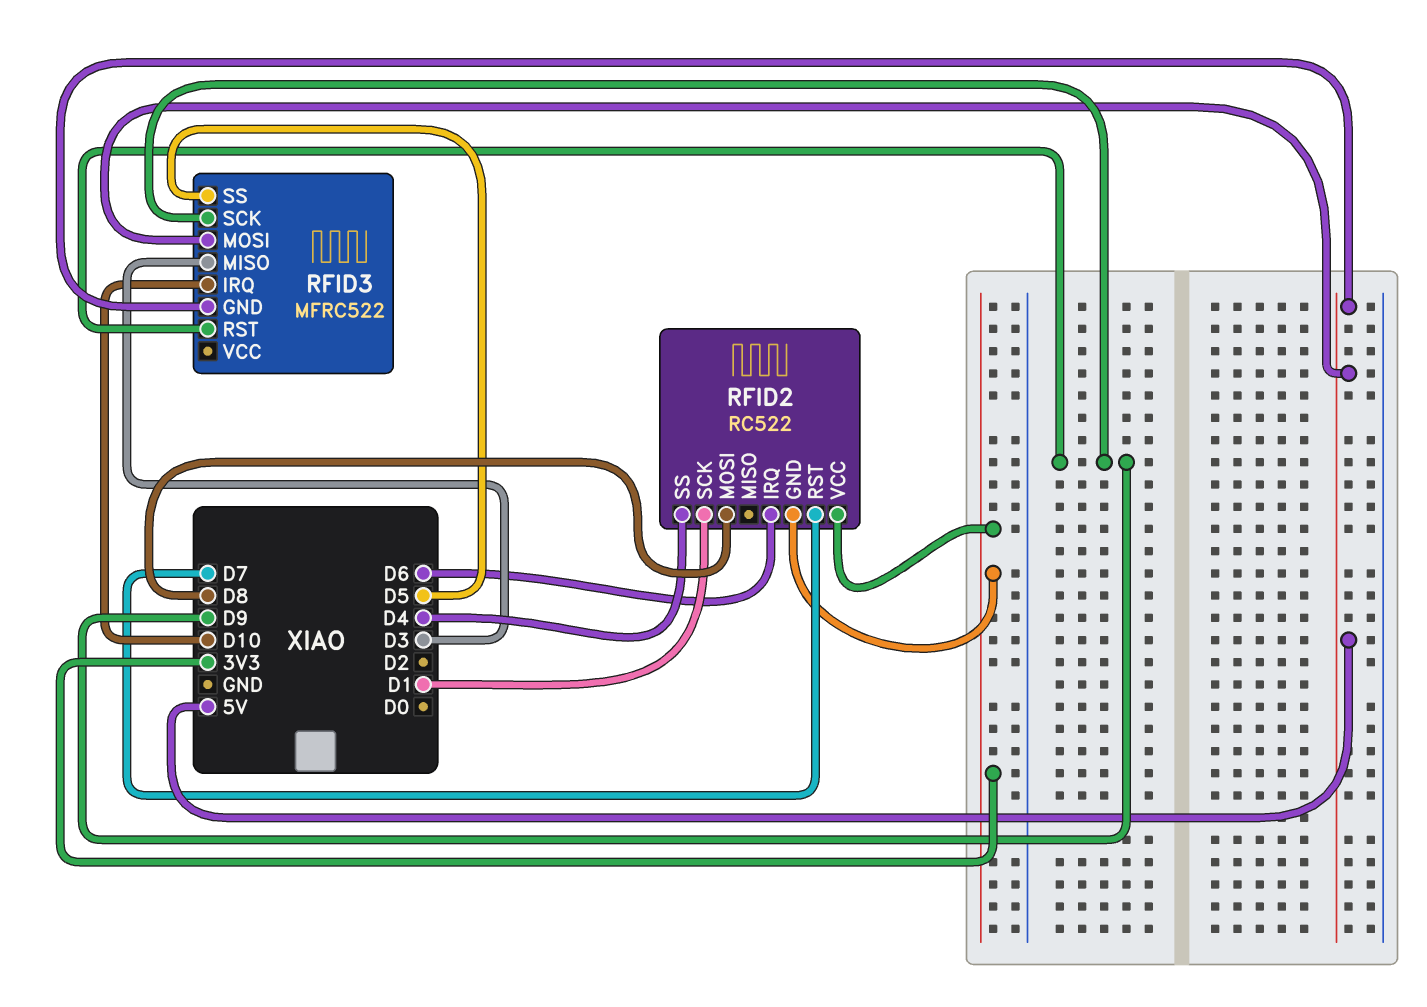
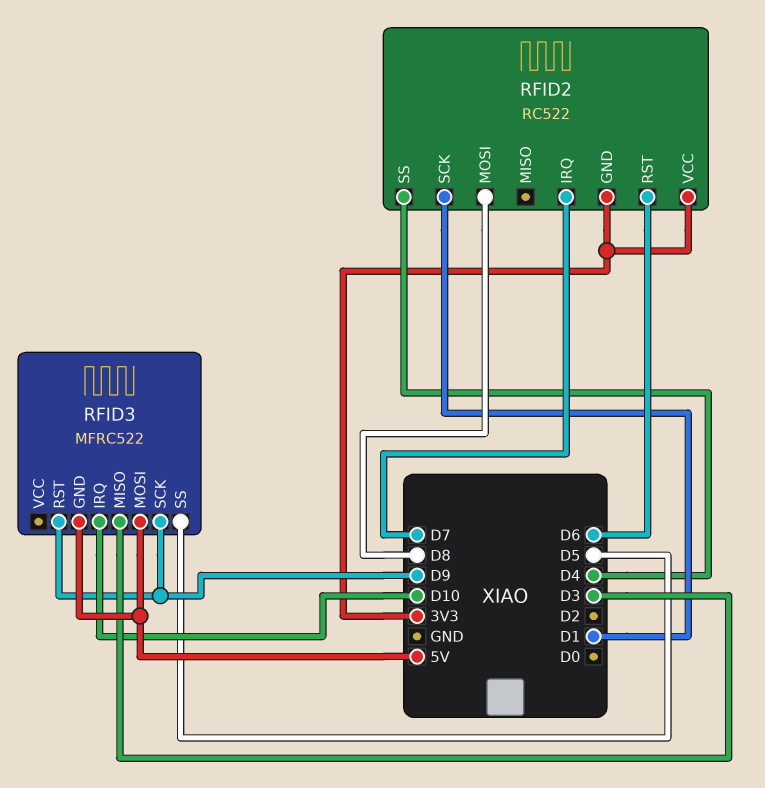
RFID2 pin IRQ: D6 -> D7
RFID2 pin RST: D7 -> D6

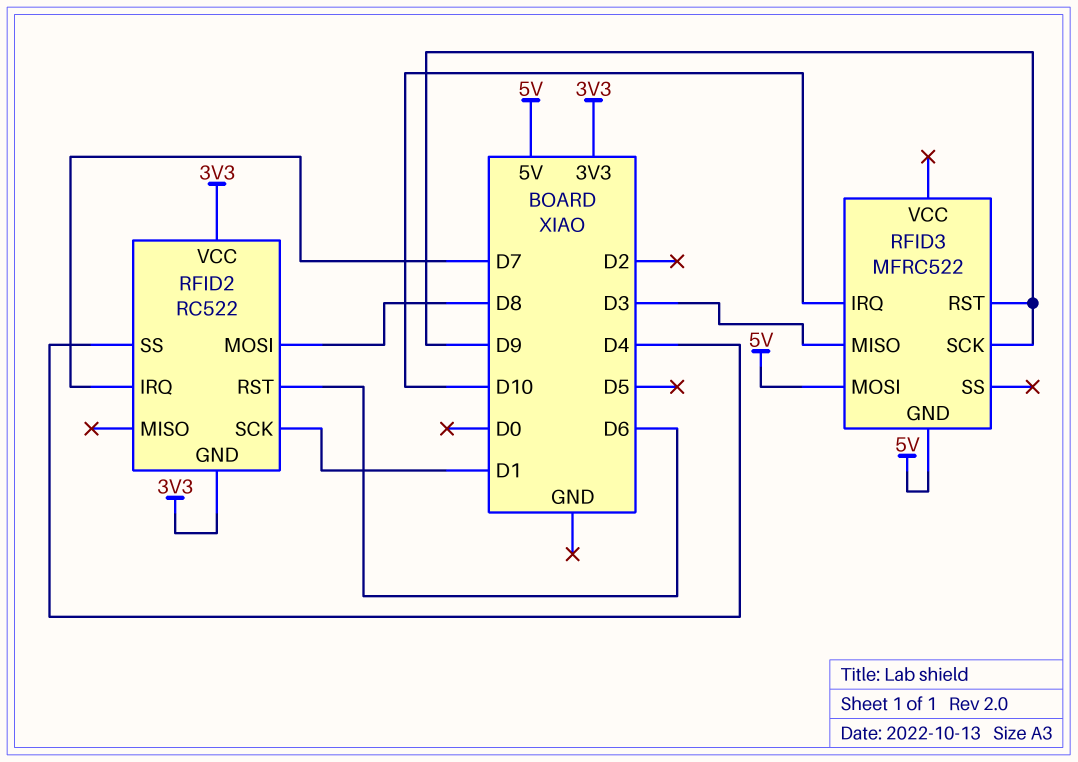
RFID3 pin SS: D5 -> none

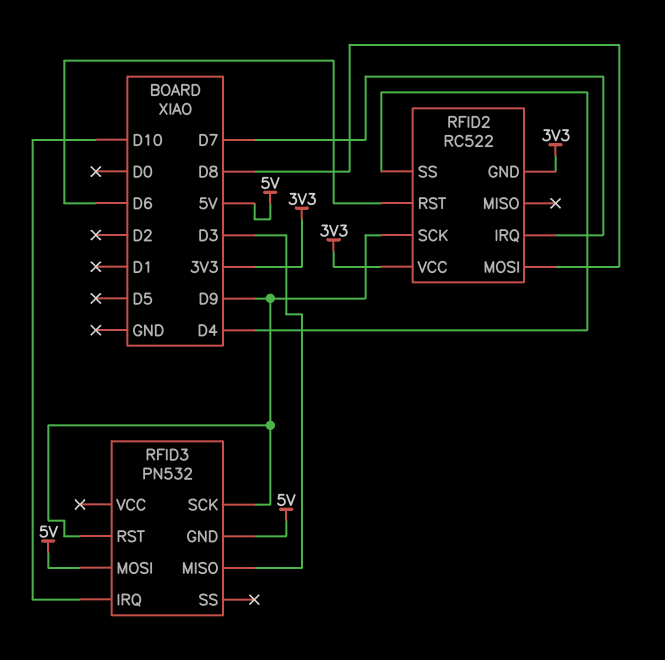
RFID2 pin SCK: D1 -> D9
RFID3: MFRC522 -> PN532

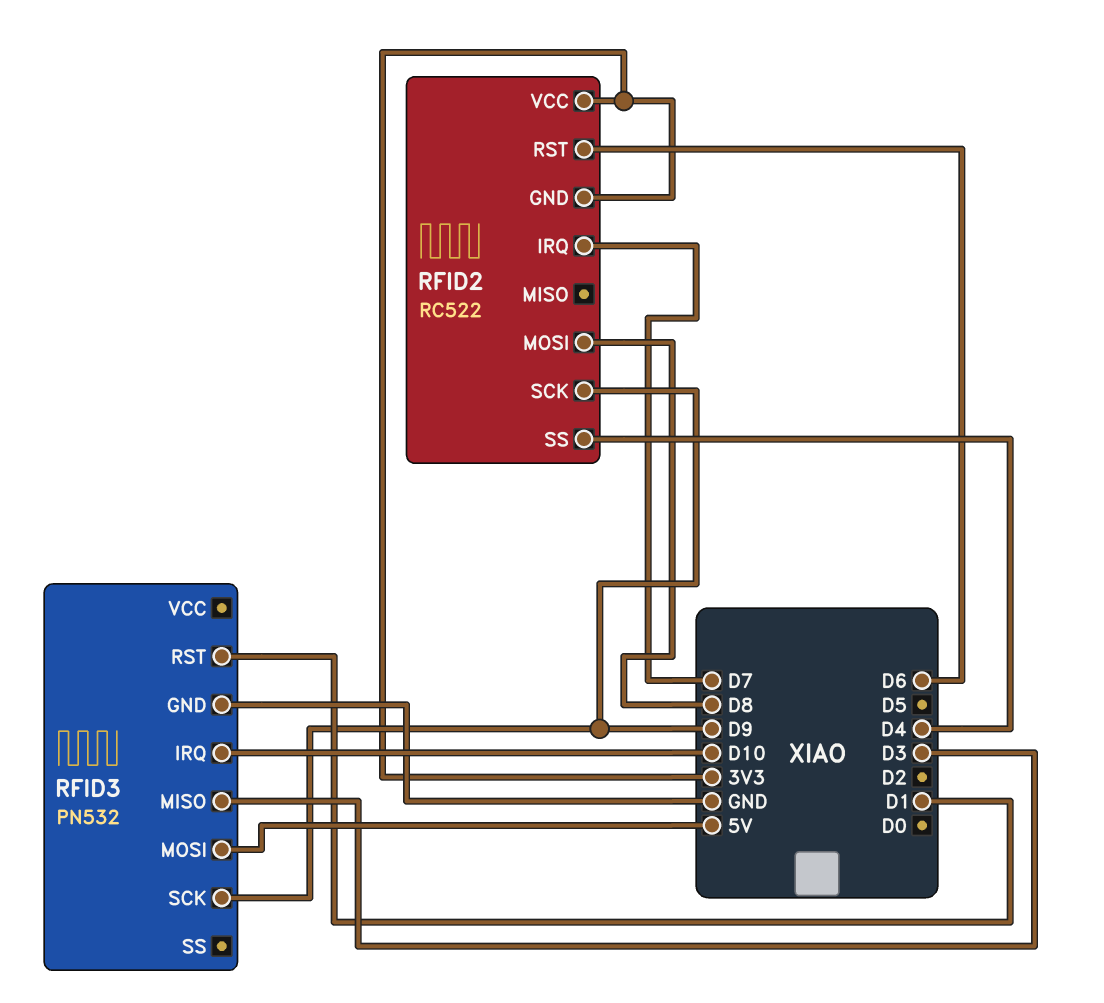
RFID3 pin GND: 5V -> GND
RFID3 pin RST: D9 -> D1

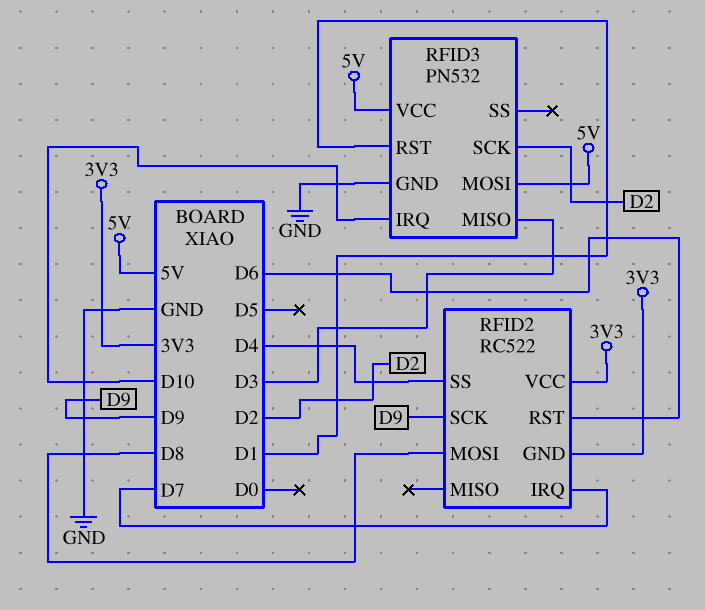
RFID3 pin SCK: D9 -> D2
RFID3 pin VCC: none -> 5V

